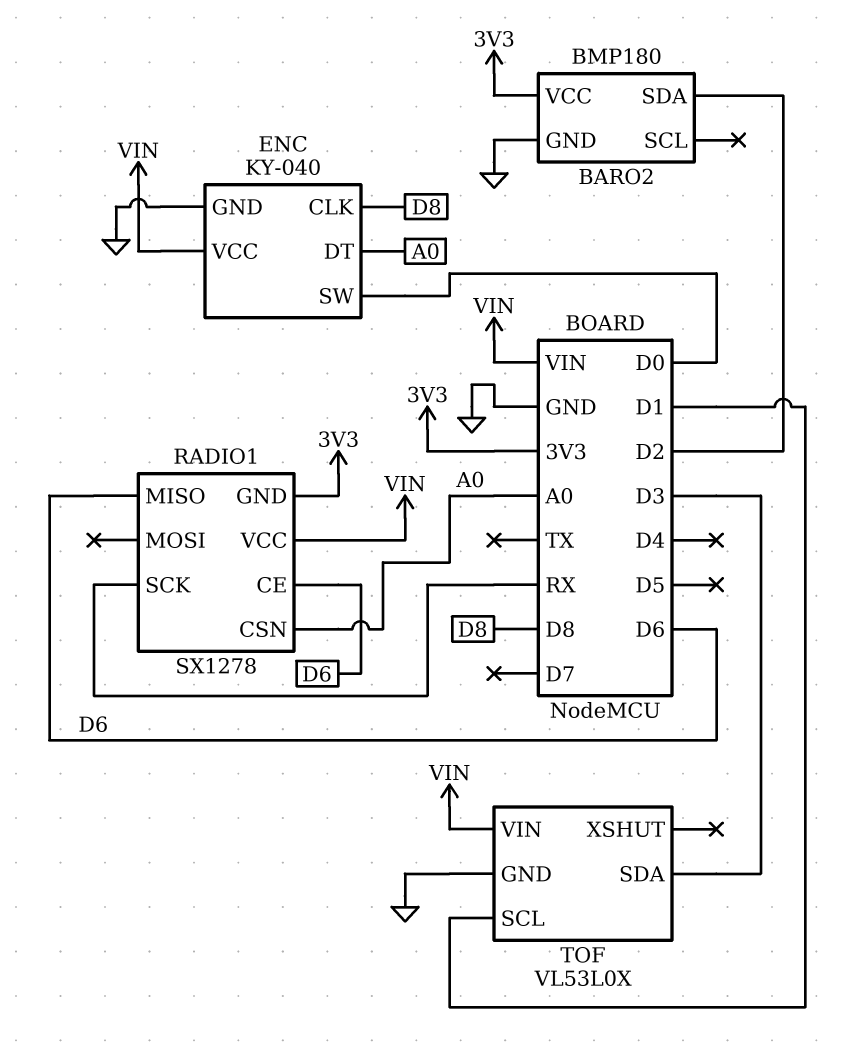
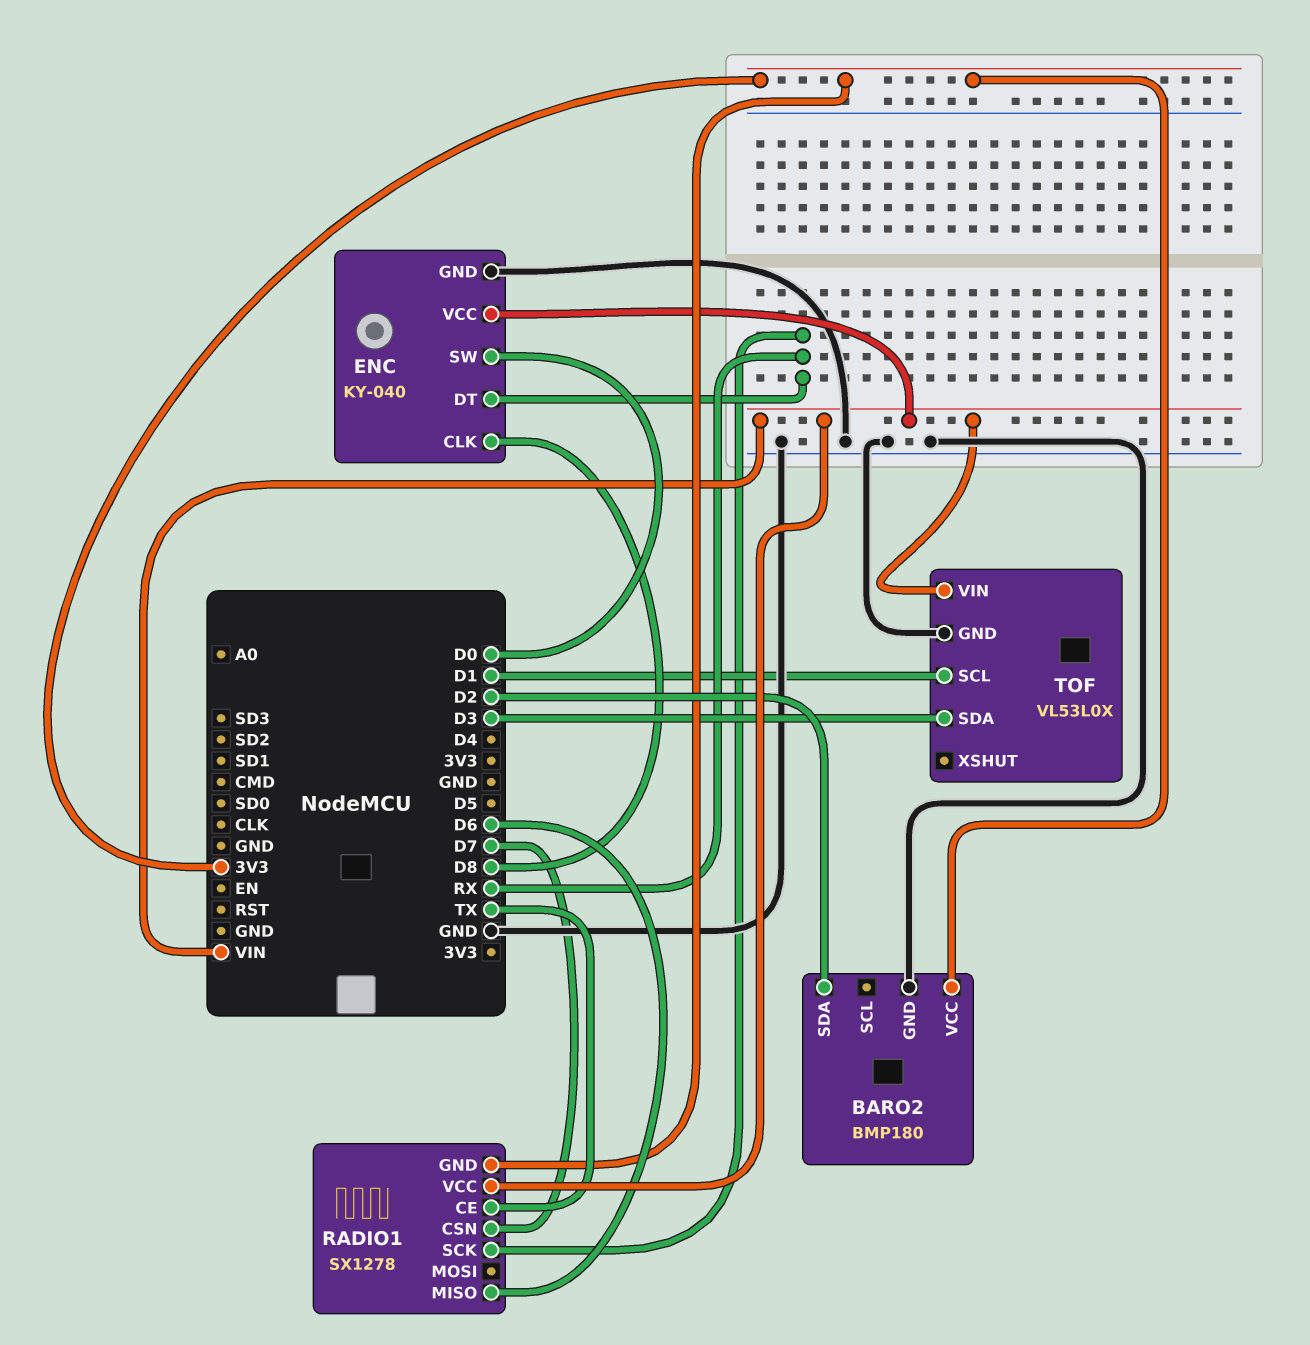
ENC pin DT: A0 -> RX
RADIO1 pin CE: D6 -> TX
RADIO1 pin CSN: A0 -> D7

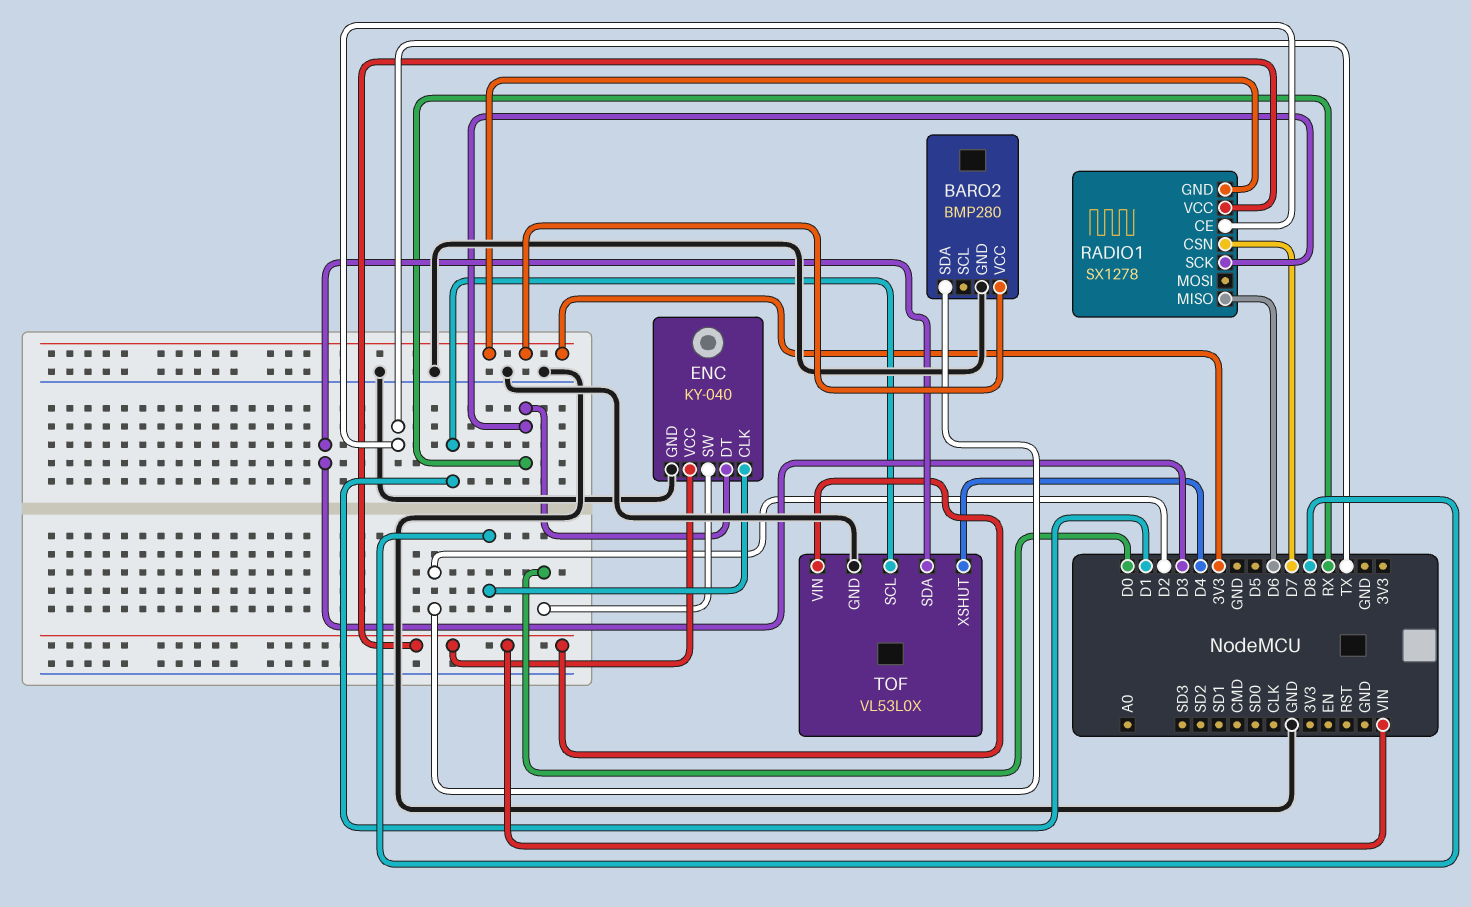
BARO2: BMP180 -> BMP280
TOF pin XSHUT: none -> D4

